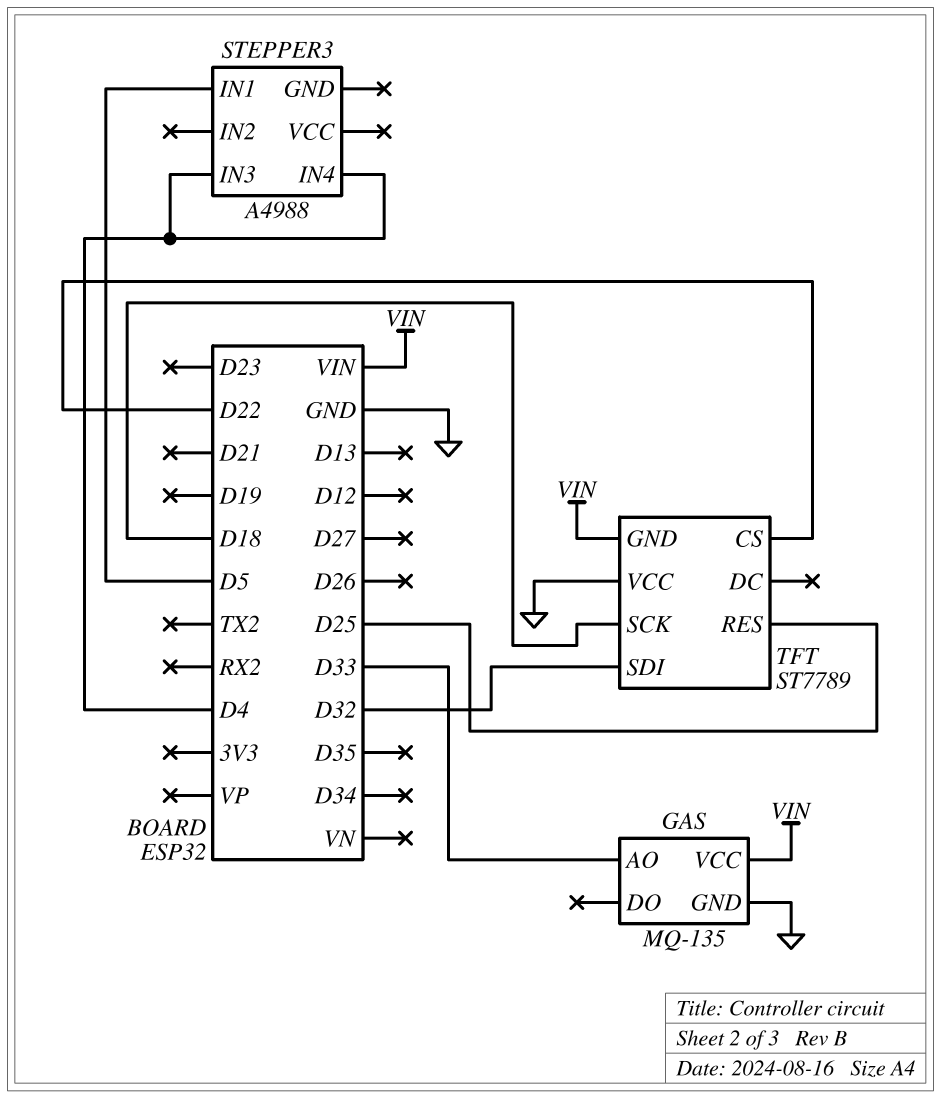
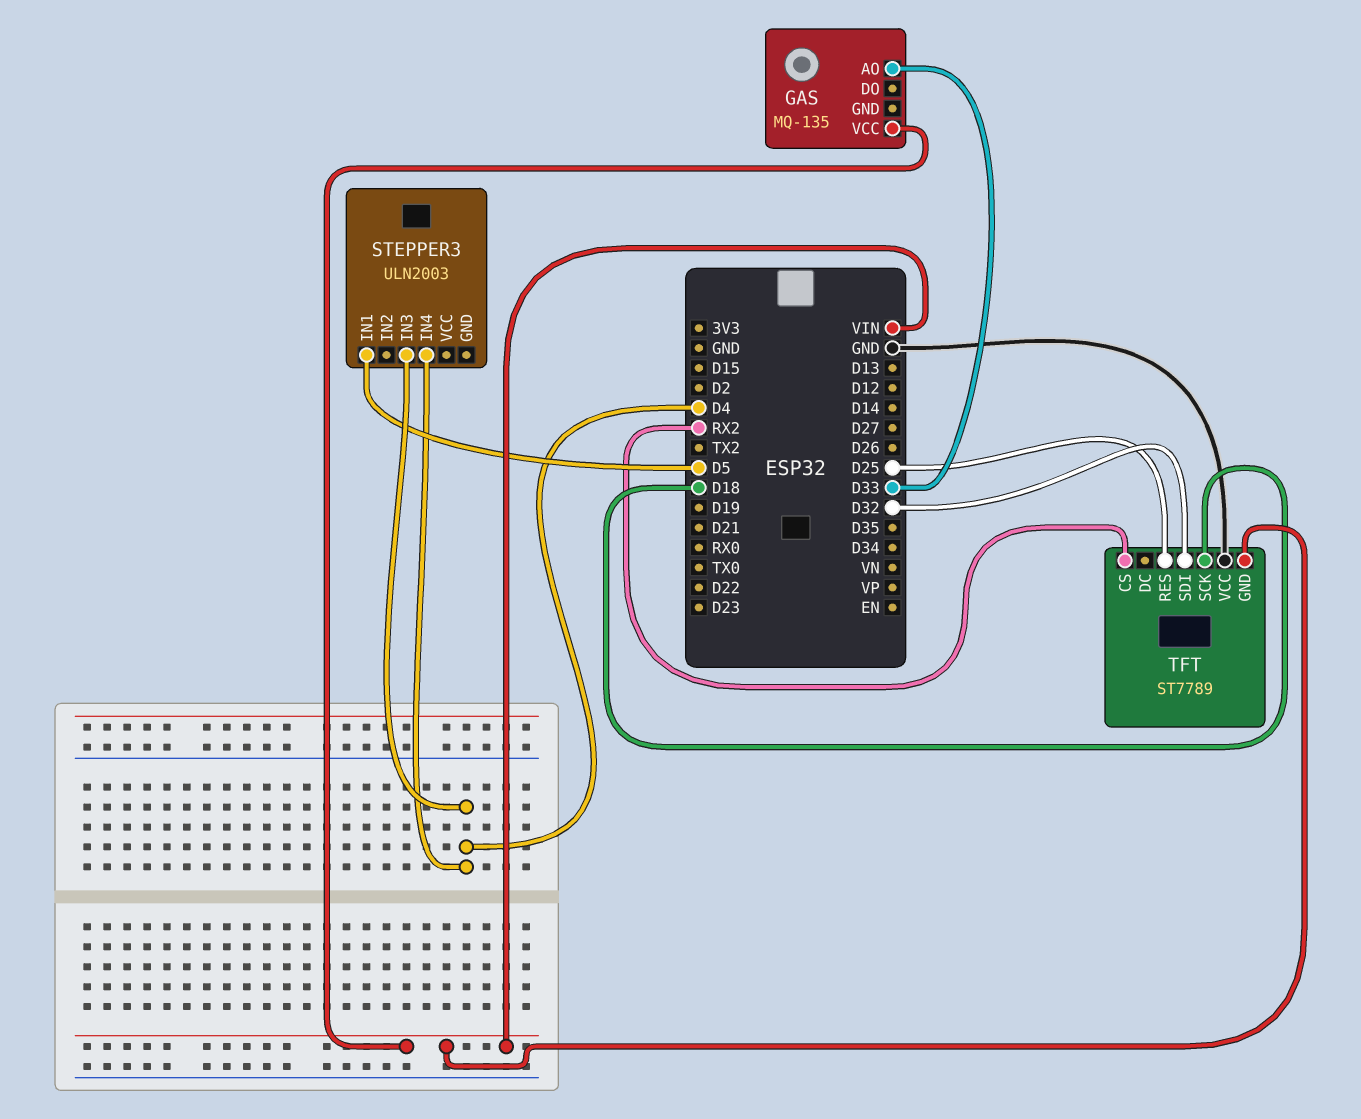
GAS pin GND: GND -> none
STEPPER3: A4988 -> ULN2003
TFT pin CS: D22 -> RX2

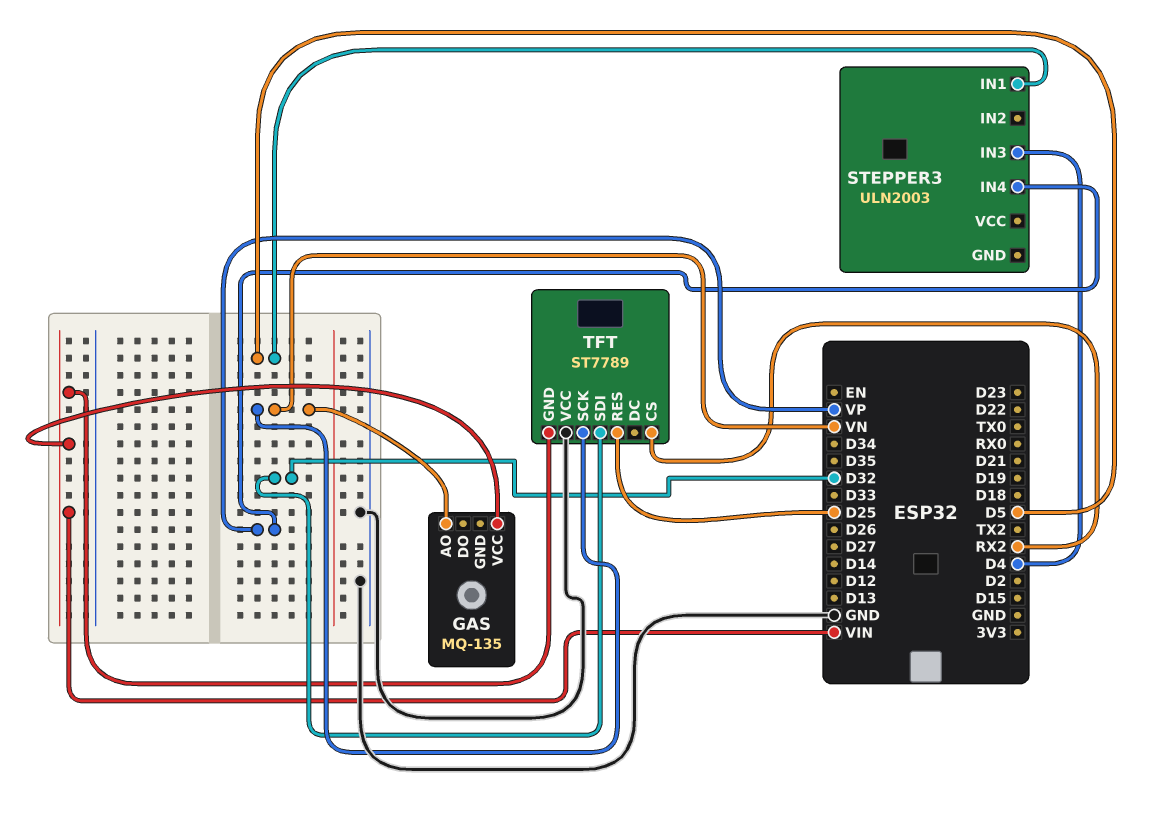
GAS pin AO: D33 -> VN
STEPPER3 pin IN4: D4 -> VP
TFT pin SCK: D18 -> VN

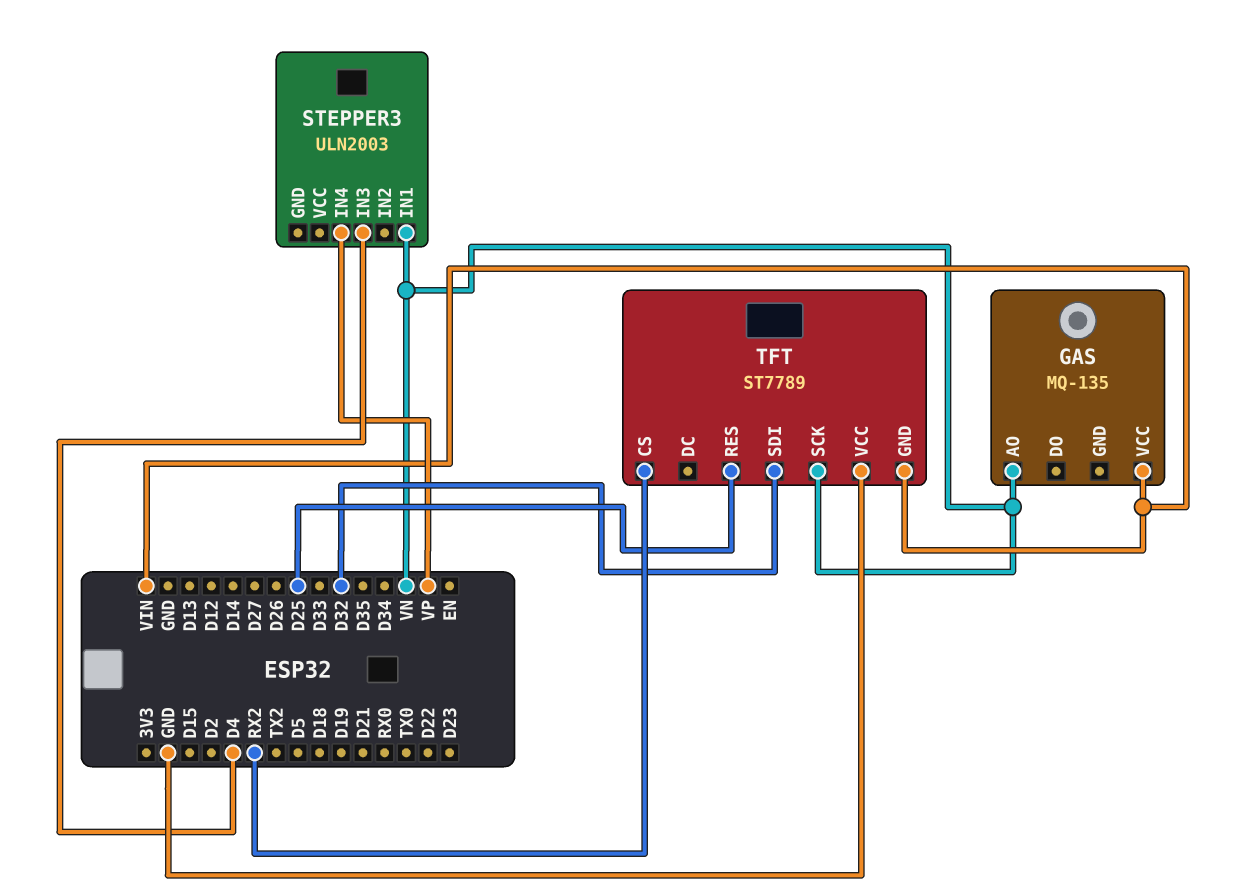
STEPPER3 pin IN1: D5 -> VN

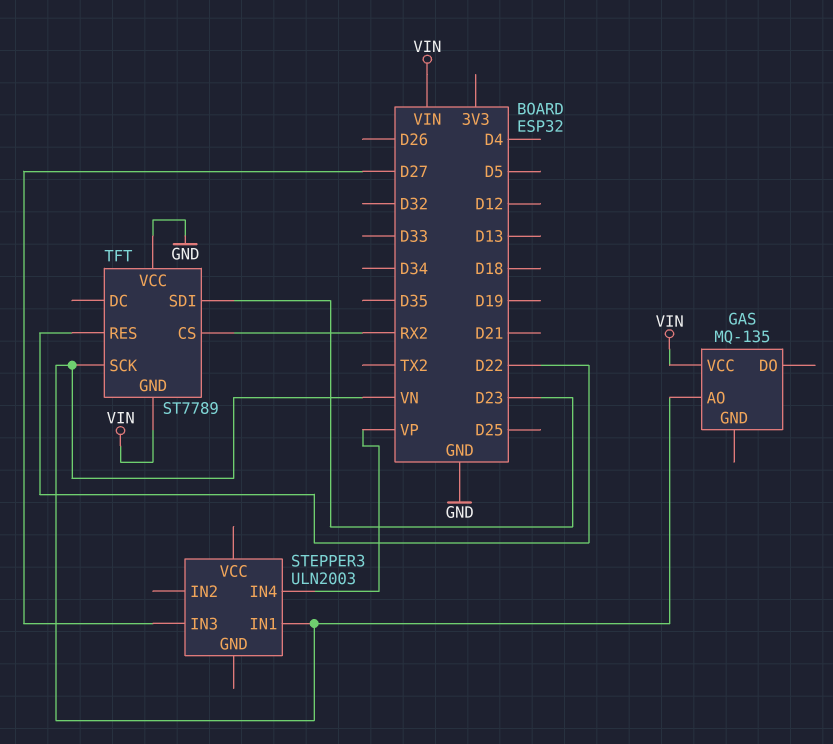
STEPPER3 pin IN3: D4 -> D27
TFT pin RES: D25 -> D22
TFT pin SDI: D32 -> D23

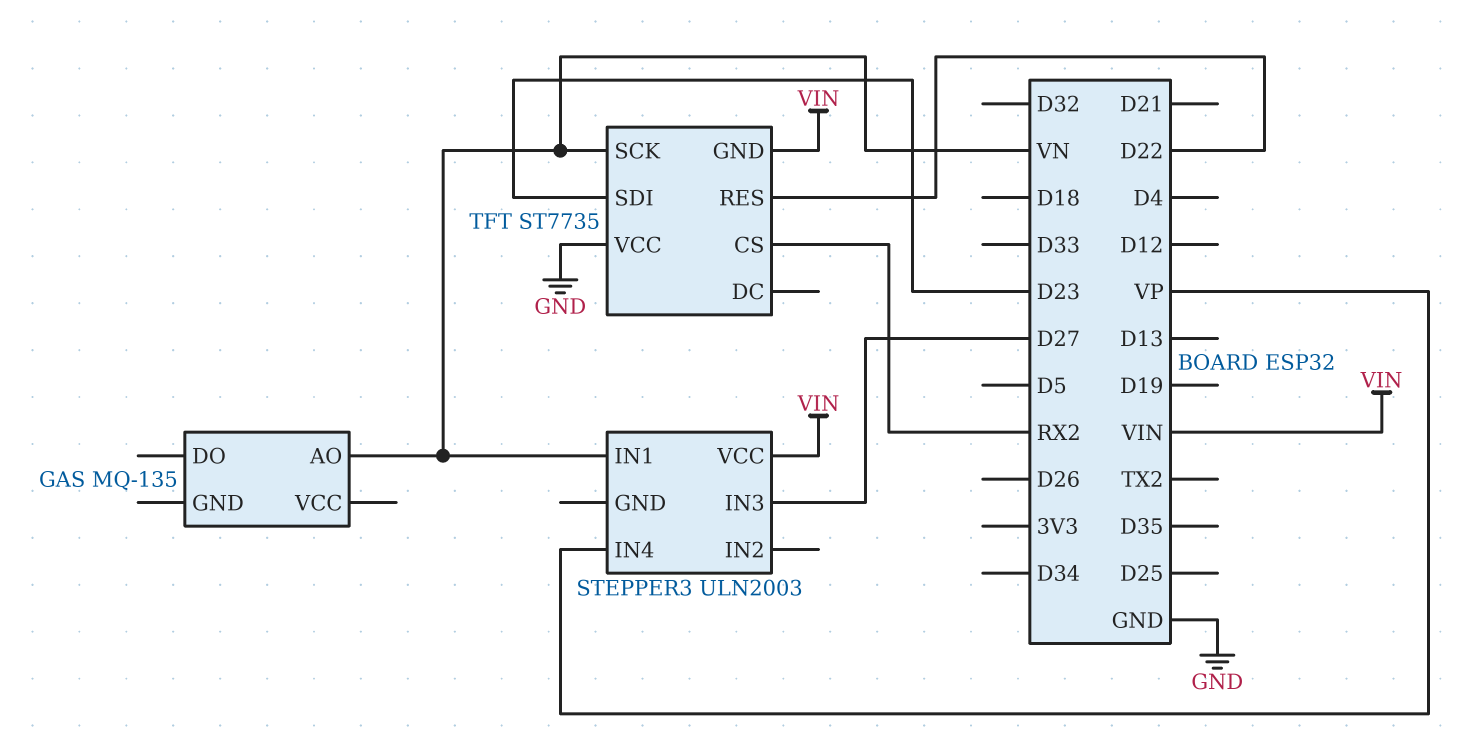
GAS pin VCC: VIN -> none
STEPPER3 pin VCC: none -> VIN
TFT: ST7789 -> ST7735

